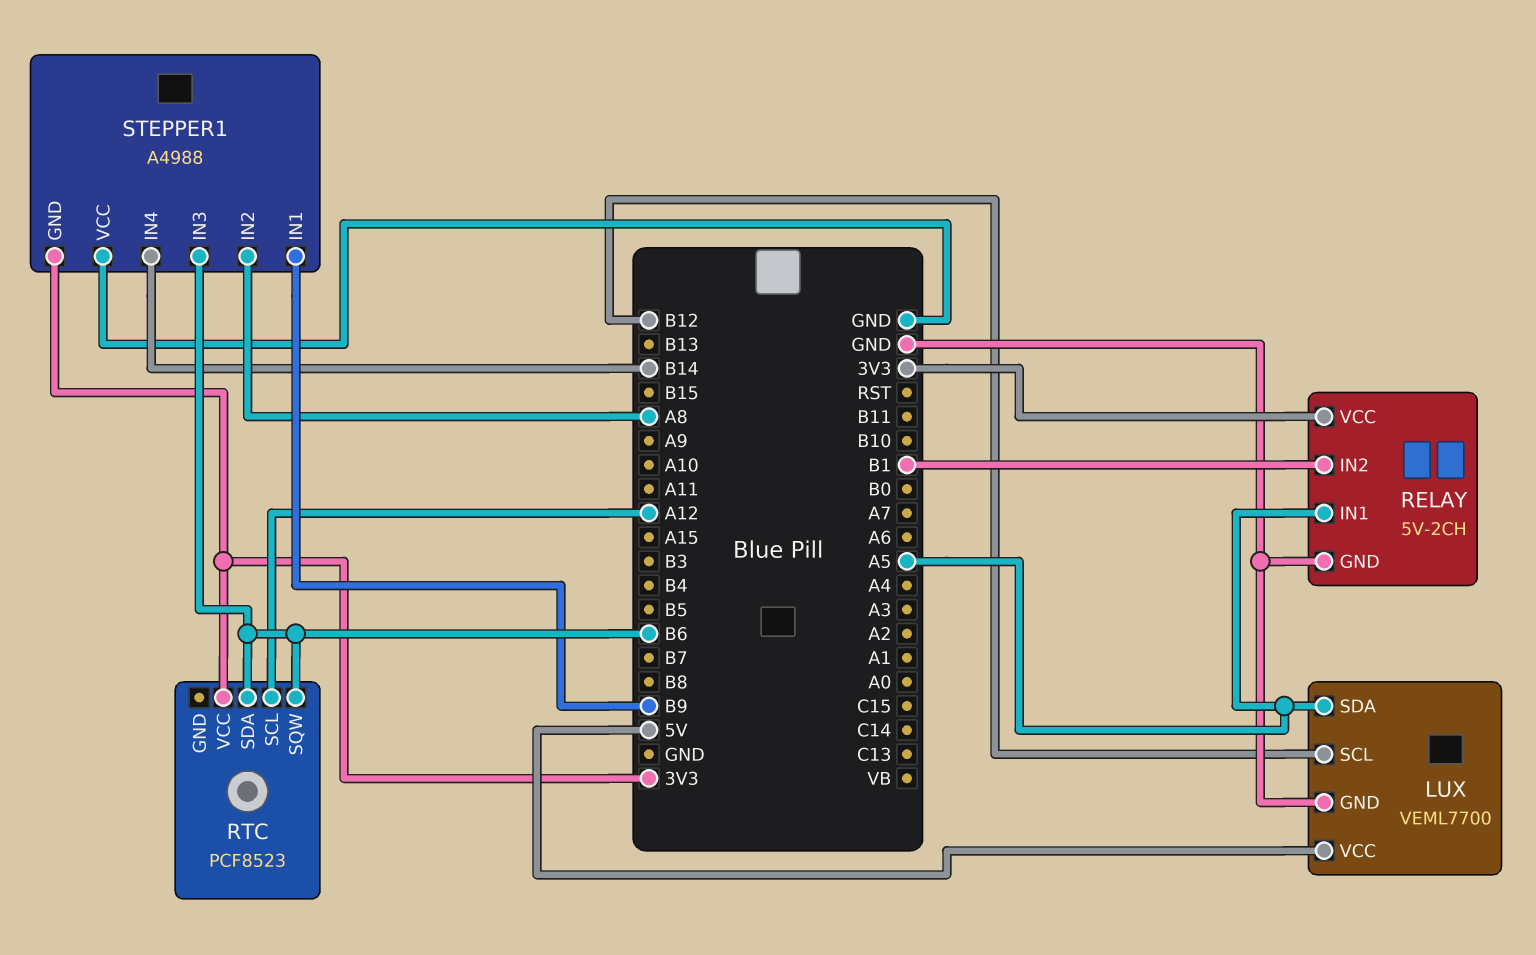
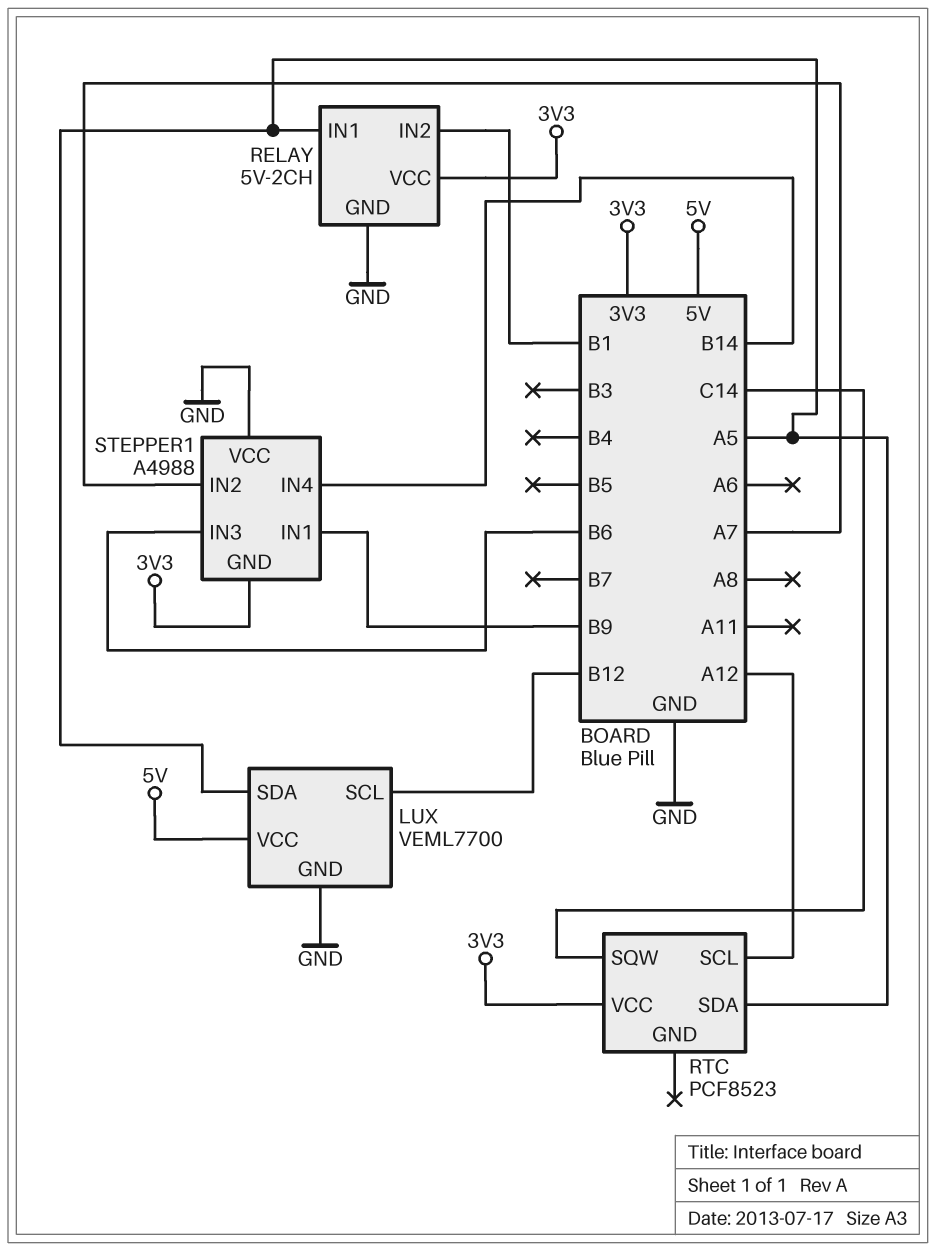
RTC pin SDA: B6 -> A5
RTC pin SQW: B6 -> C14
STEPPER1 pin IN2: A8 -> A7

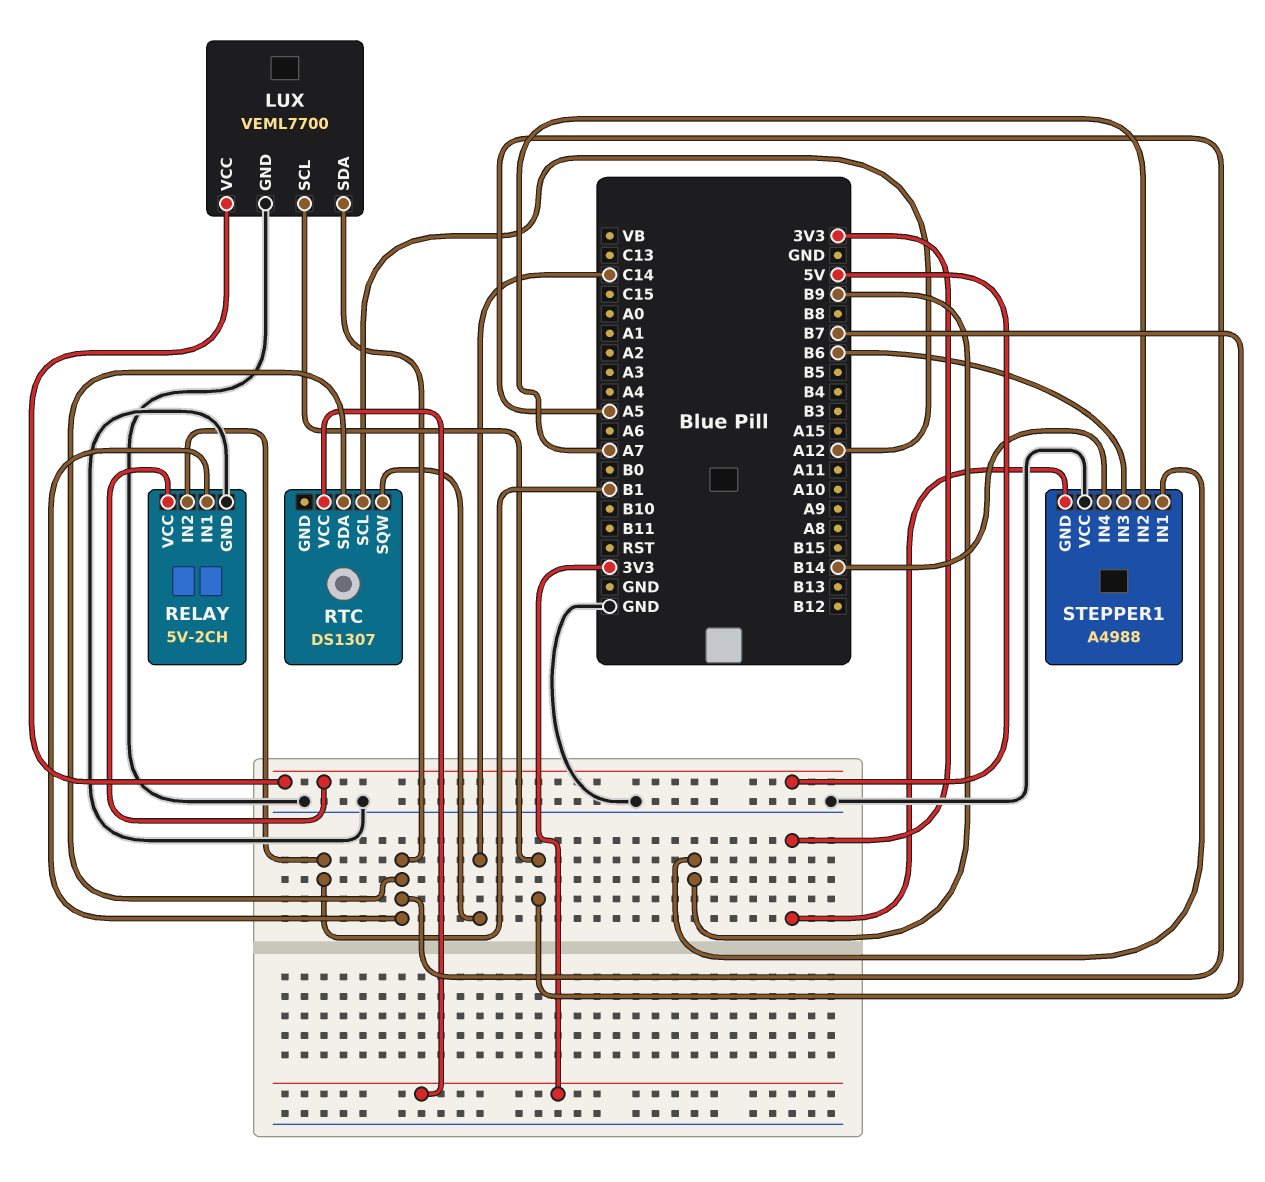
LUX pin SCL: B12 -> B7
RELAY pin VCC: 3V3 -> 5V
RTC: PCF8523 -> DS1307

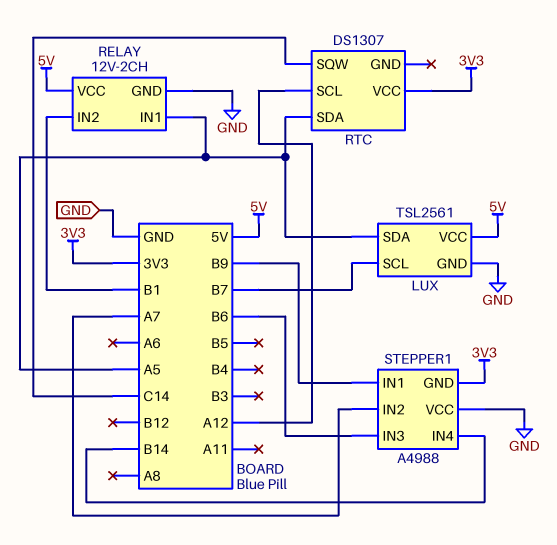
LUX: VEML7700 -> TSL2561
RELAY: 5V-2CH -> 12V-2CH

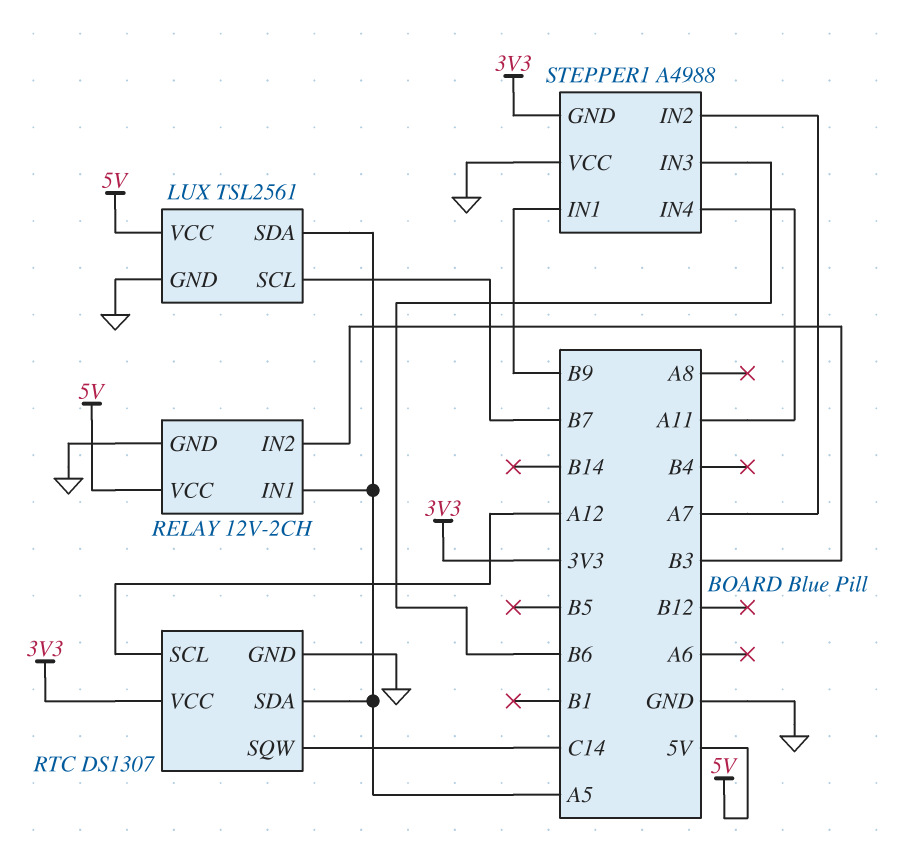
RELAY pin IN2: B1 -> B3
RTC pin GND: none -> GND
STEPPER1 pin IN4: B14 -> A11

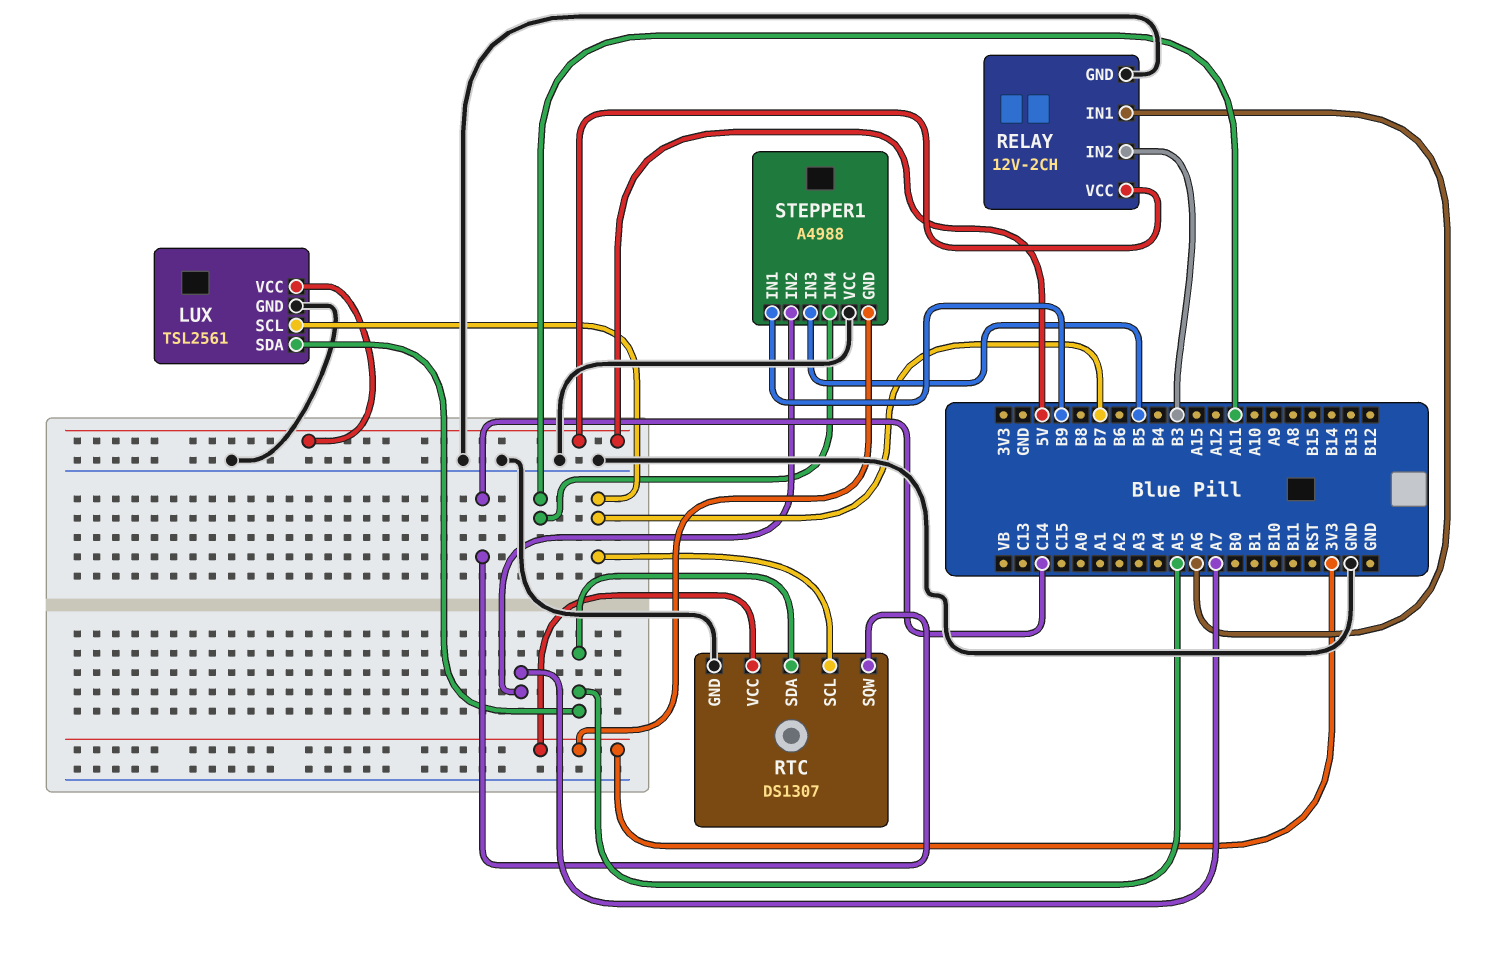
RELAY pin IN1: A5 -> A6
RTC pin SCL: A12 -> B7
STEPPER1 pin IN3: B6 -> B5

